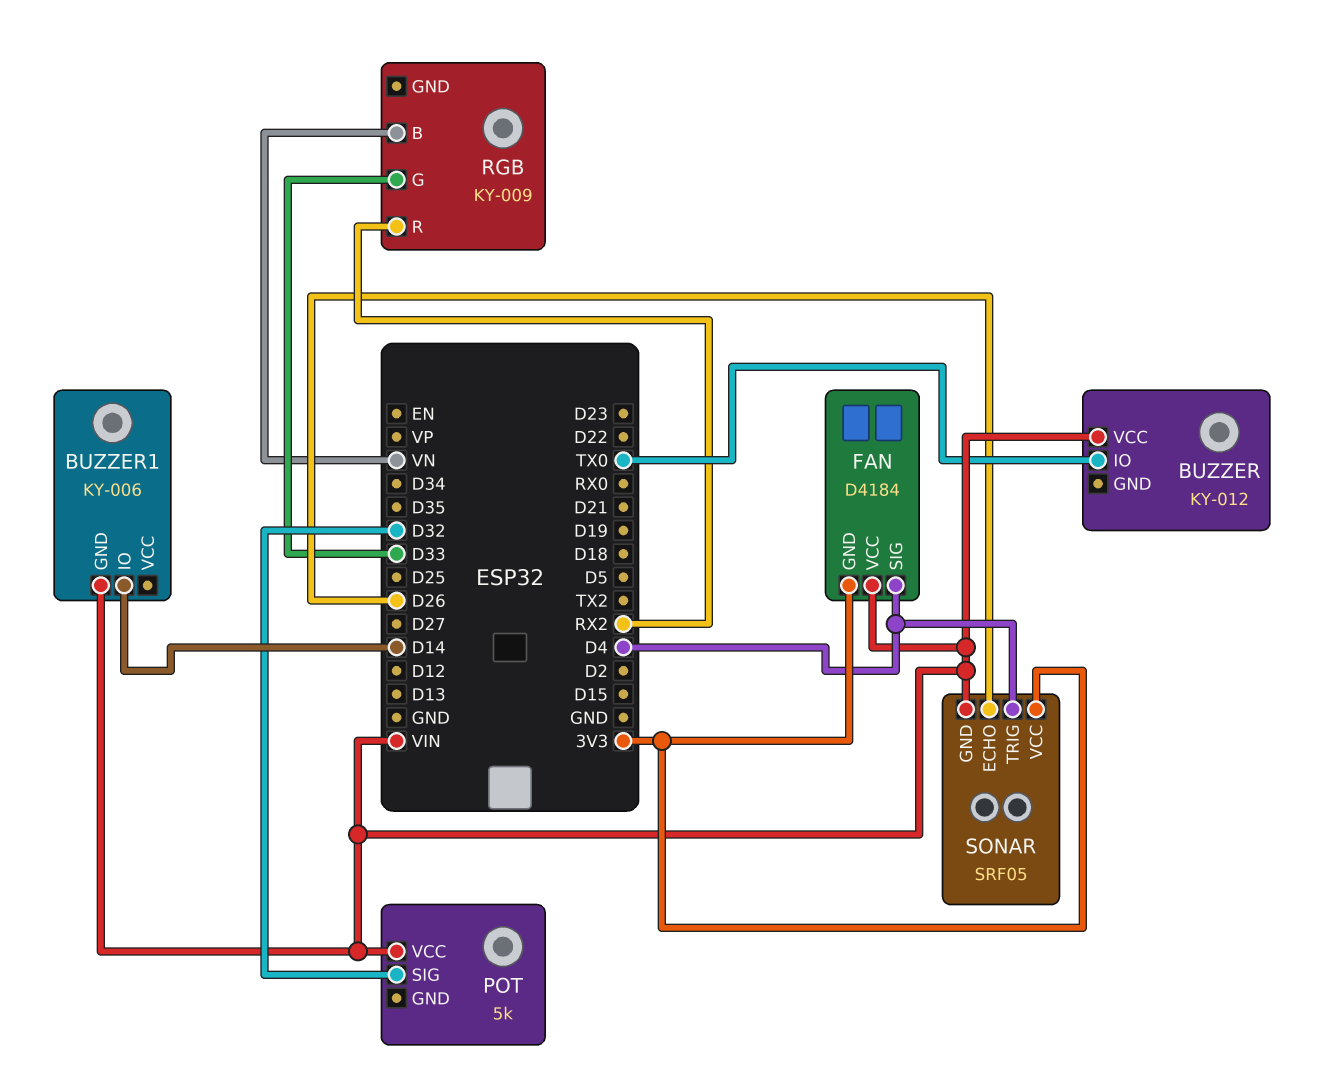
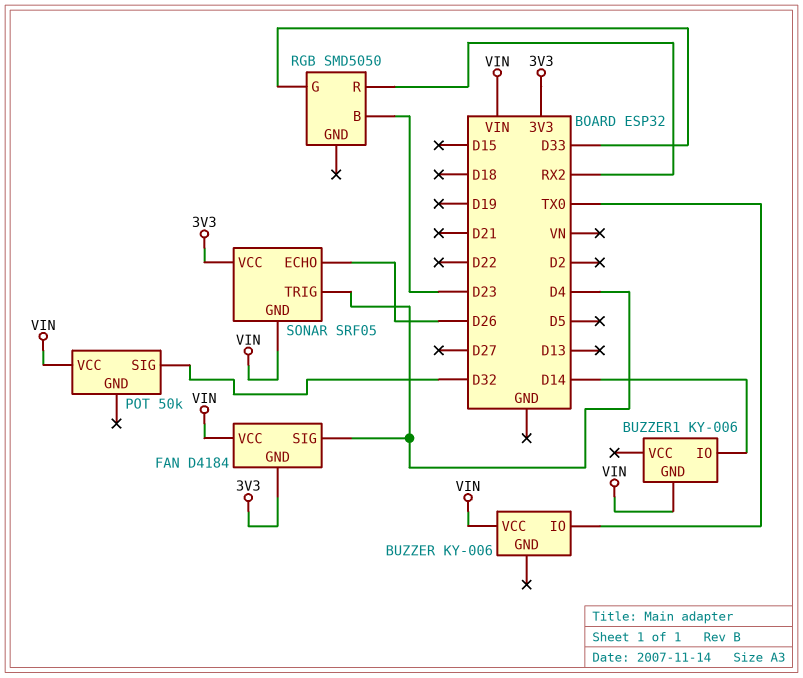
BUZZER: KY-012 -> KY-006
POT: 5k -> 50k
RGB: KY-009 -> SMD5050
RGB pin B: VN -> D23

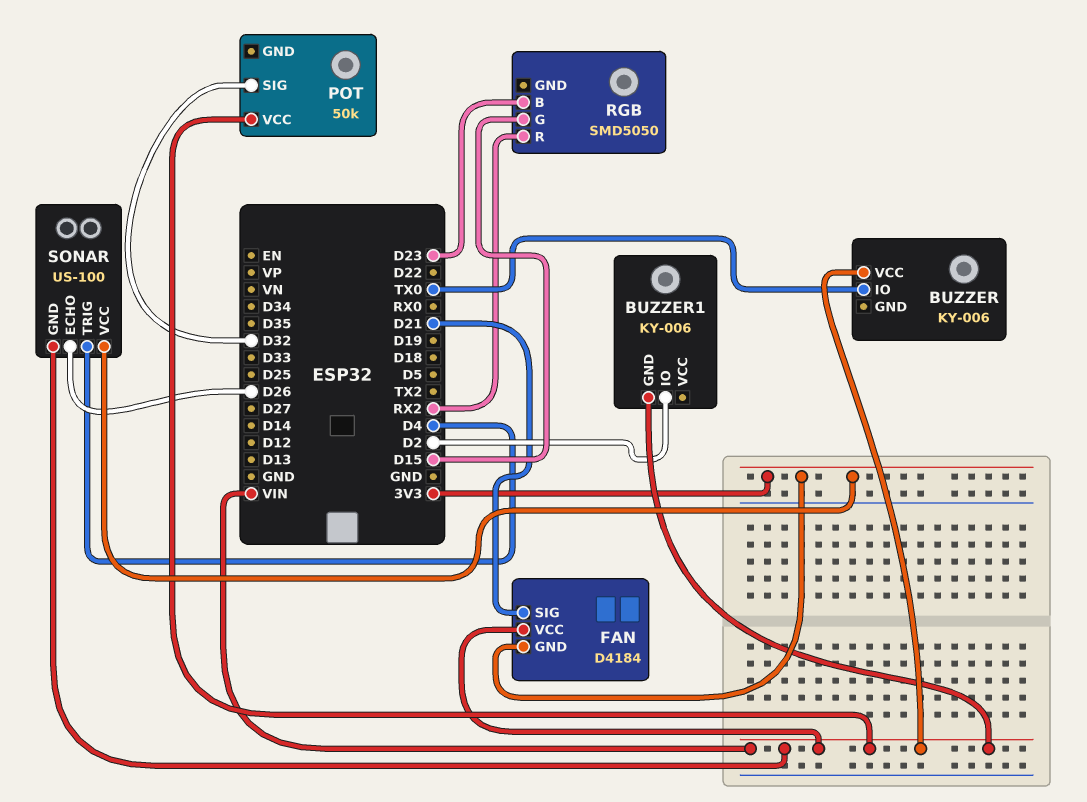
BUZZER1 pin IO: D14 -> D2
FAN pin SIG: D4 -> D21
RGB pin G: D33 -> D15
SONAR: SRF05 -> US-100

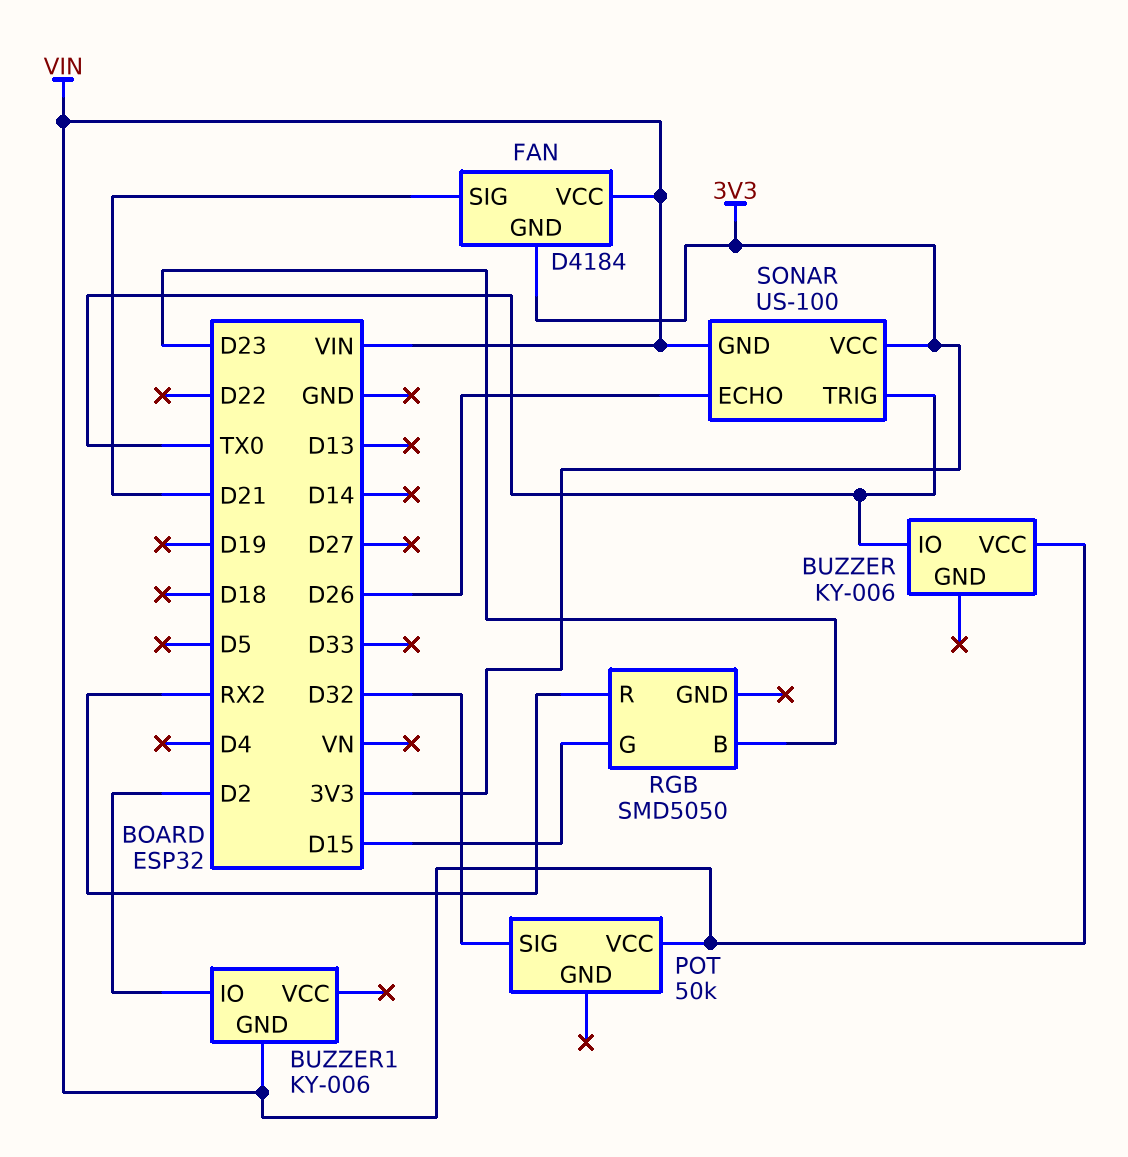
SONAR pin TRIG: D4 -> TX0

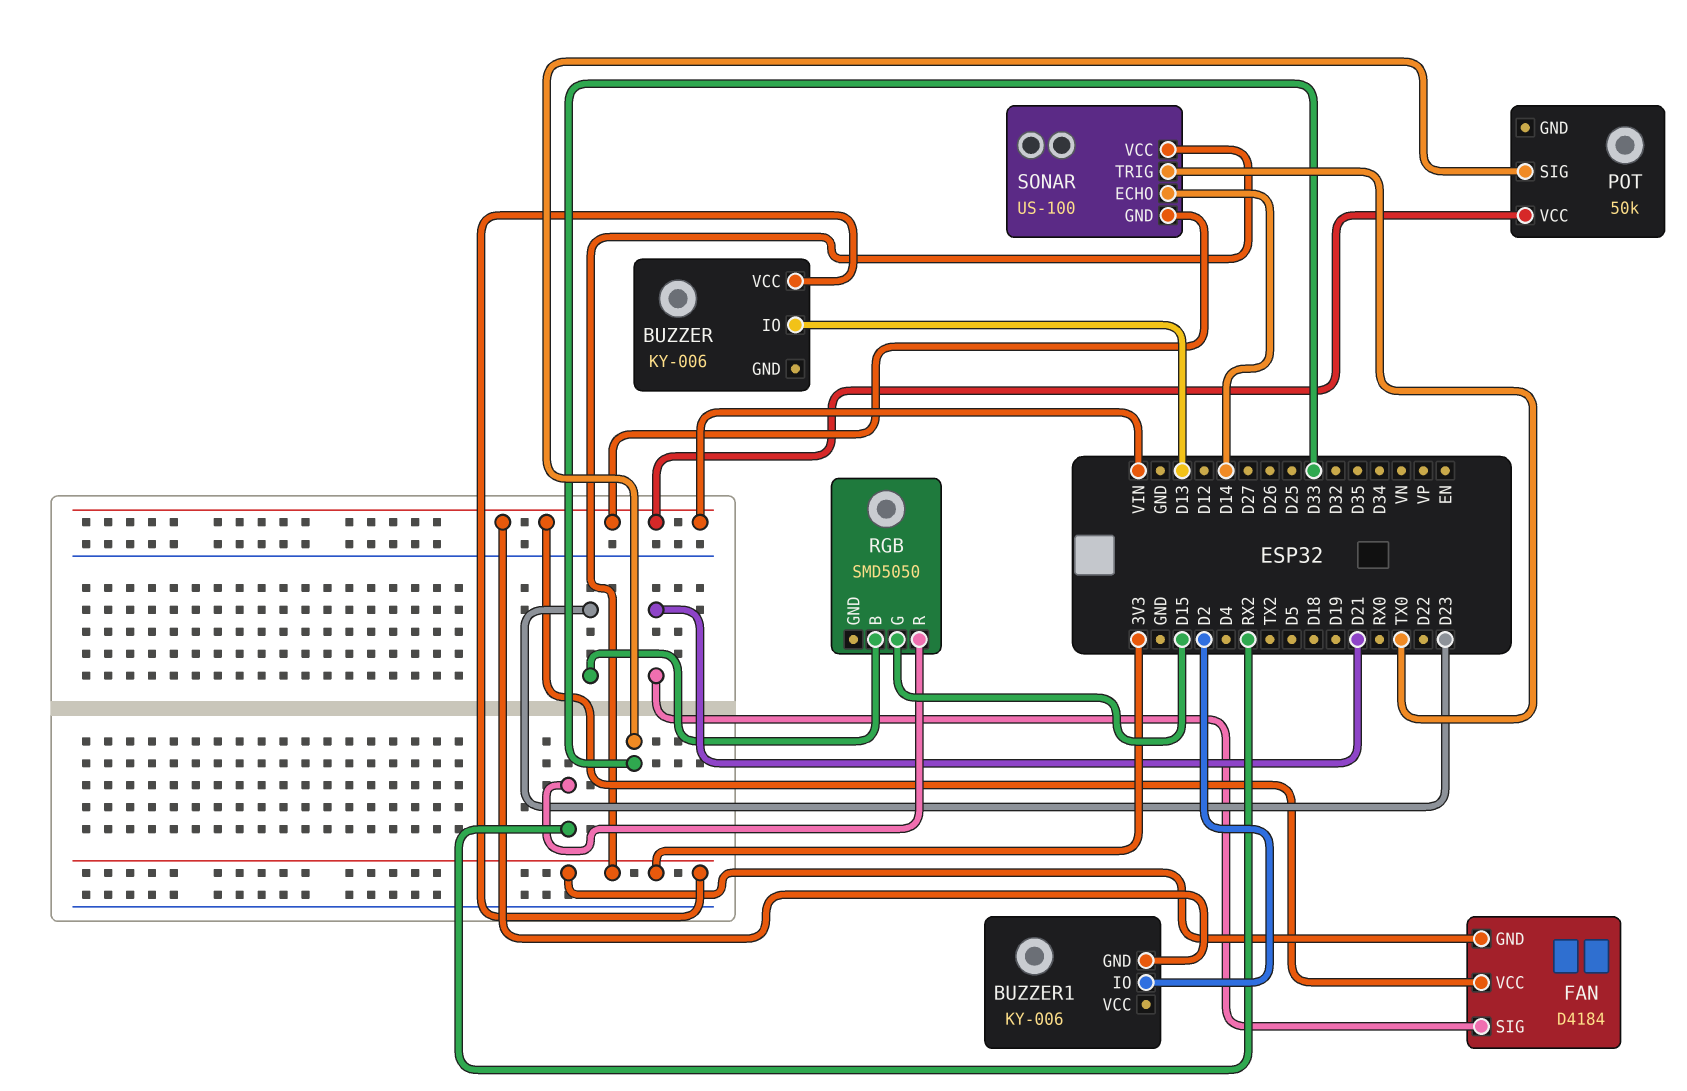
BUZZER pin IO: TX0 -> D13
BUZZER pin VCC: VIN -> 3V3
POT pin SIG: D32 -> D33
SONAR pin ECHO: D26 -> D14

